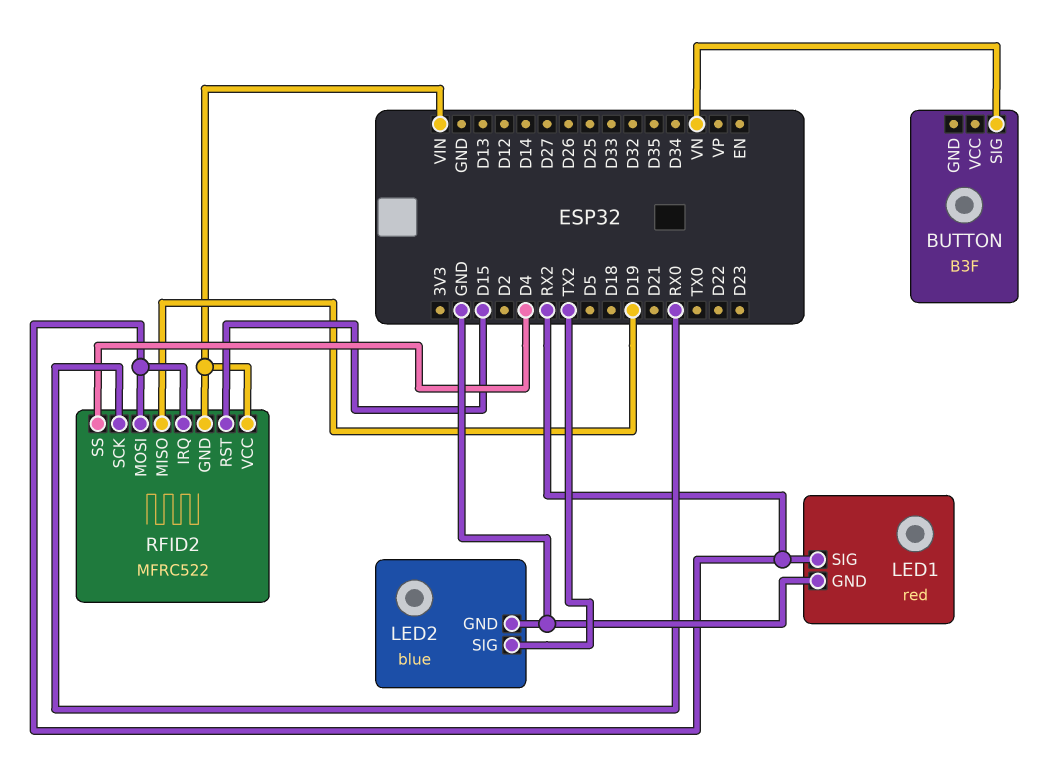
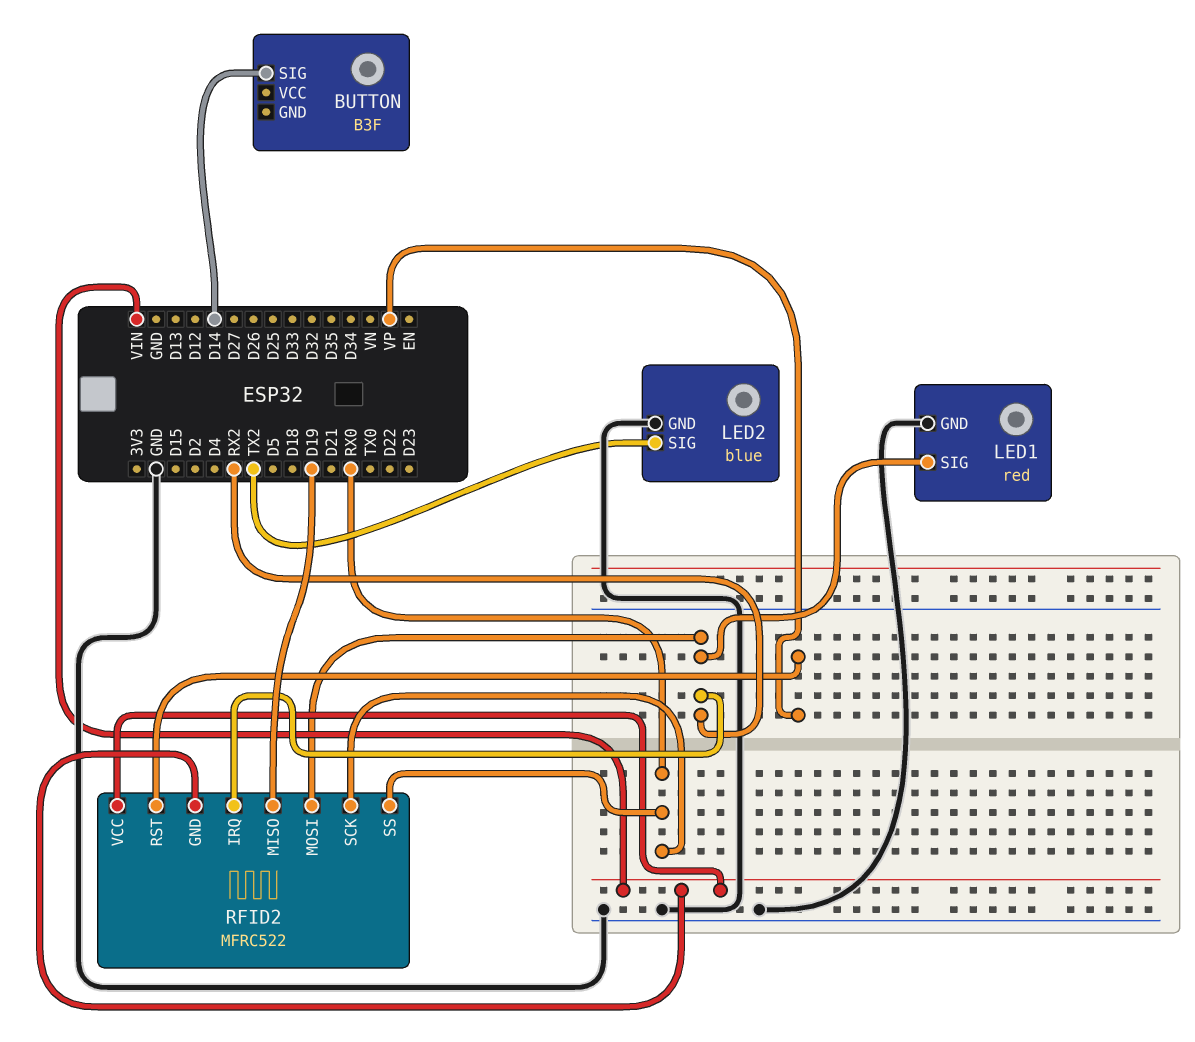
BUTTON pin SIG: VN -> D14
RFID2 pin RST: D15 -> VP
RFID2 pin SS: D4 -> RX0

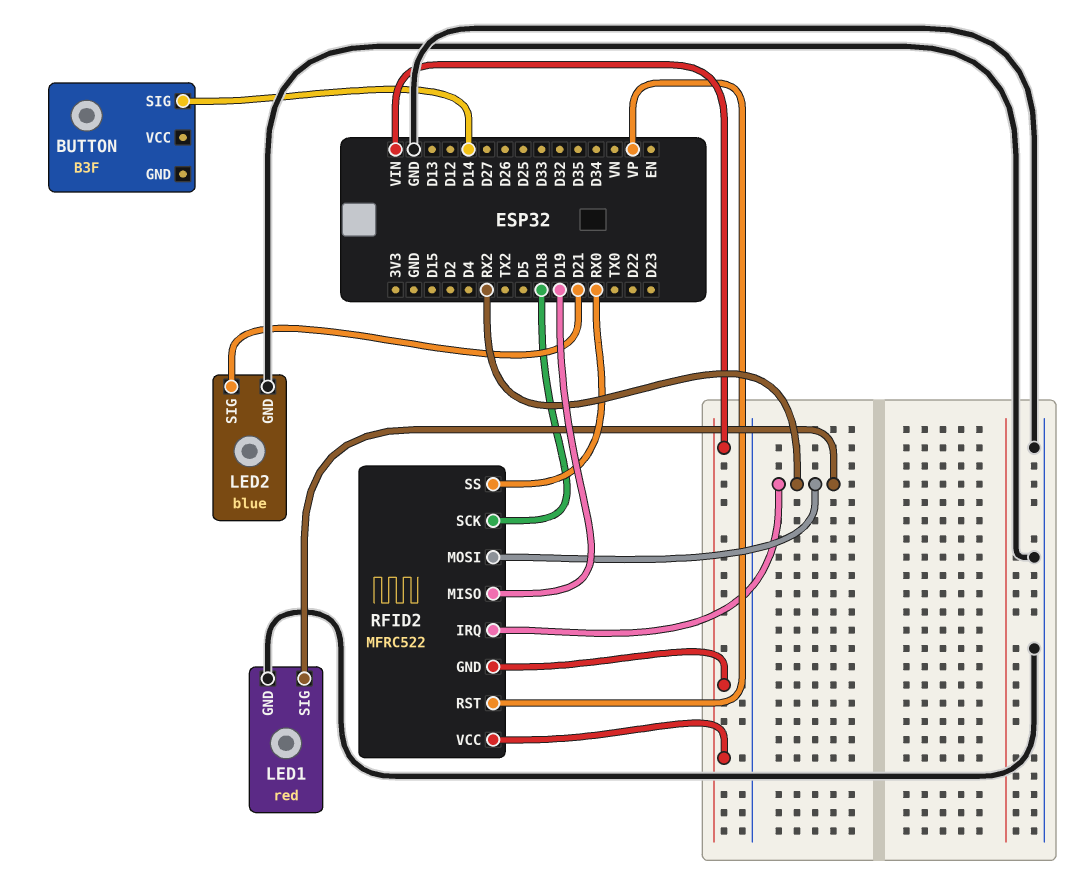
LED2 pin SIG: TX2 -> D21
RFID2 pin SCK: RX0 -> D18

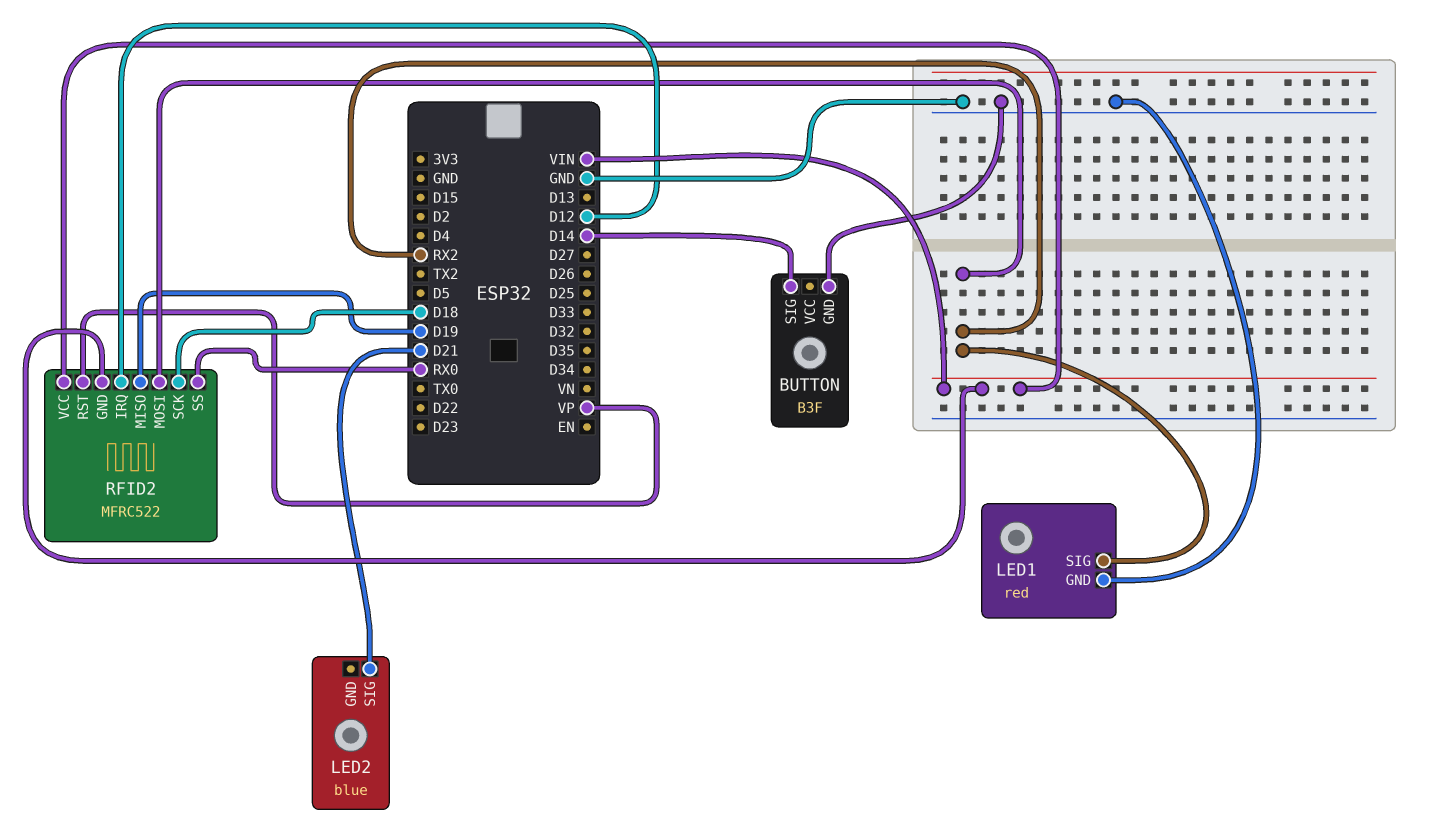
BUTTON pin GND: none -> GND
LED2 pin GND: GND -> none
RFID2 pin IRQ: RX2 -> D12

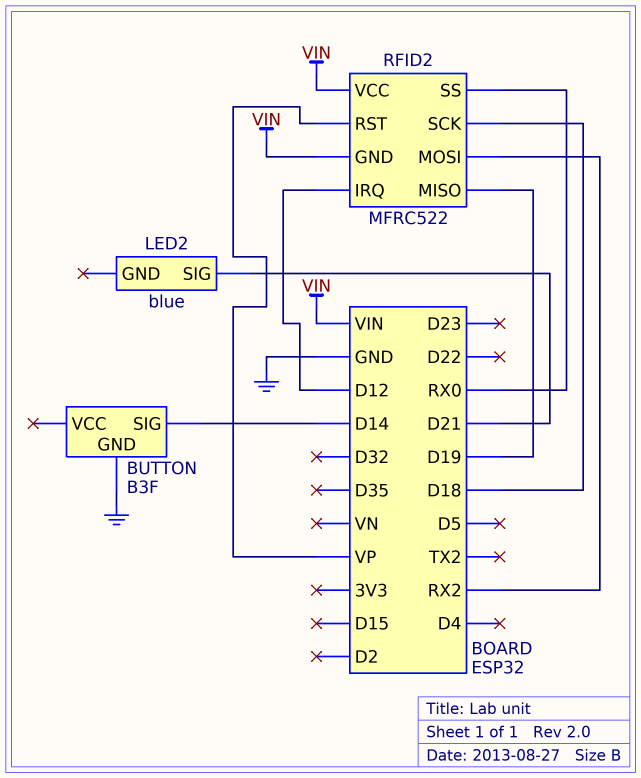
LED1: red -> none
LED1 pin GND: GND -> none
LED1 pin SIG: RX2 -> none

